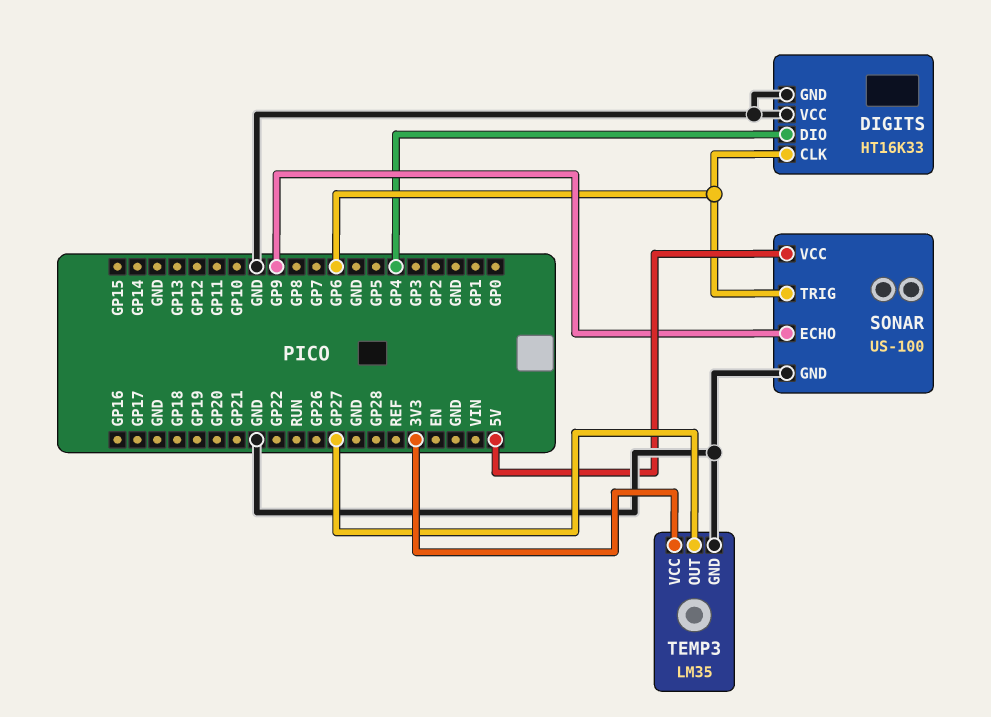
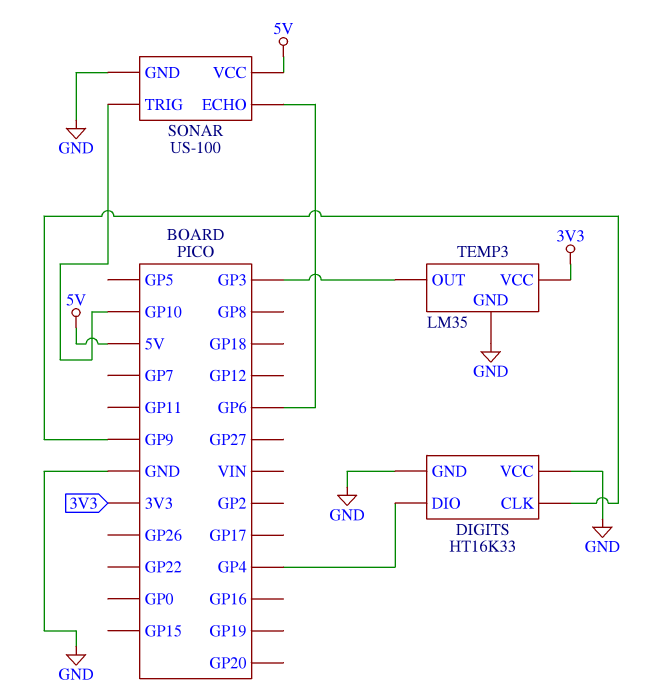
DIGITS pin CLK: GP6 -> GP9
SONAR pin ECHO: GP9 -> GP6
SONAR pin TRIG: GP6 -> GP10
TEMP3 pin OUT: GP27 -> GP3

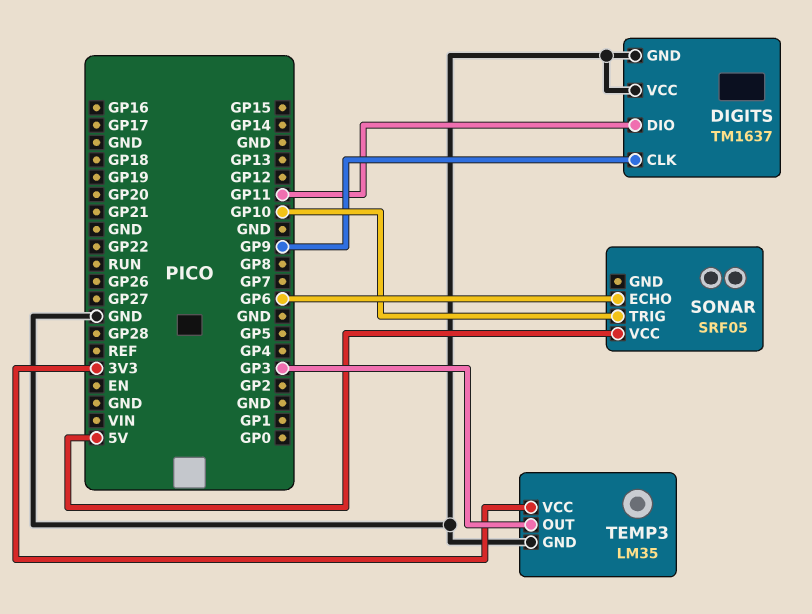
DIGITS: HT16K33 -> TM1637
DIGITS pin DIO: GP4 -> GP11
SONAR: US-100 -> SRF05
SONAR pin GND: GND -> none

